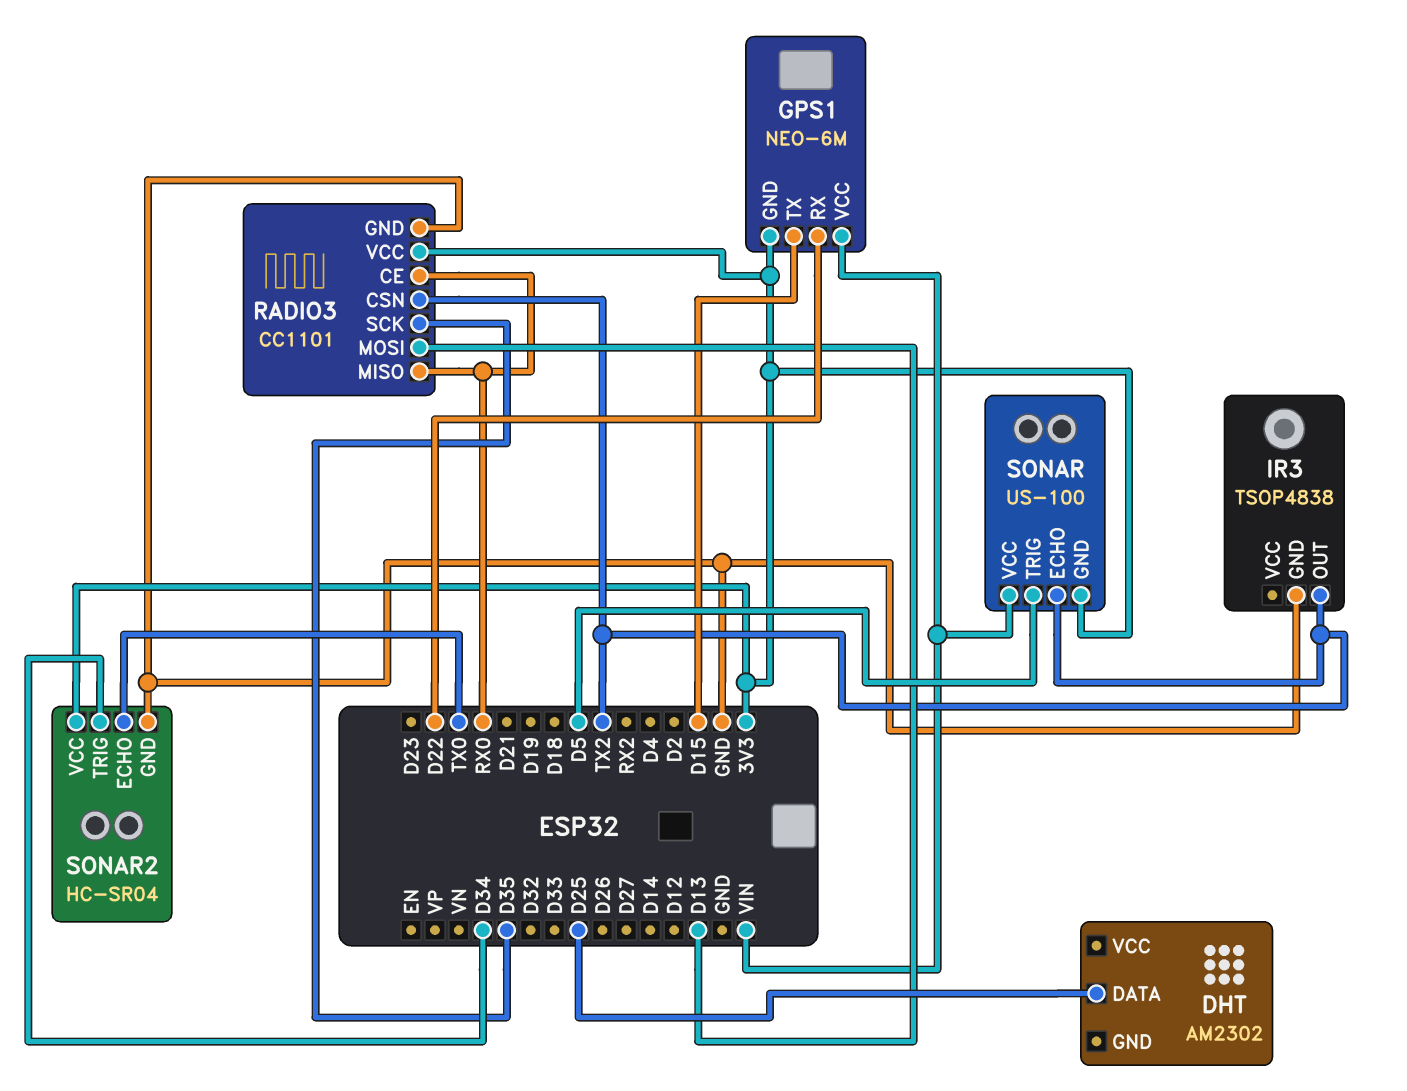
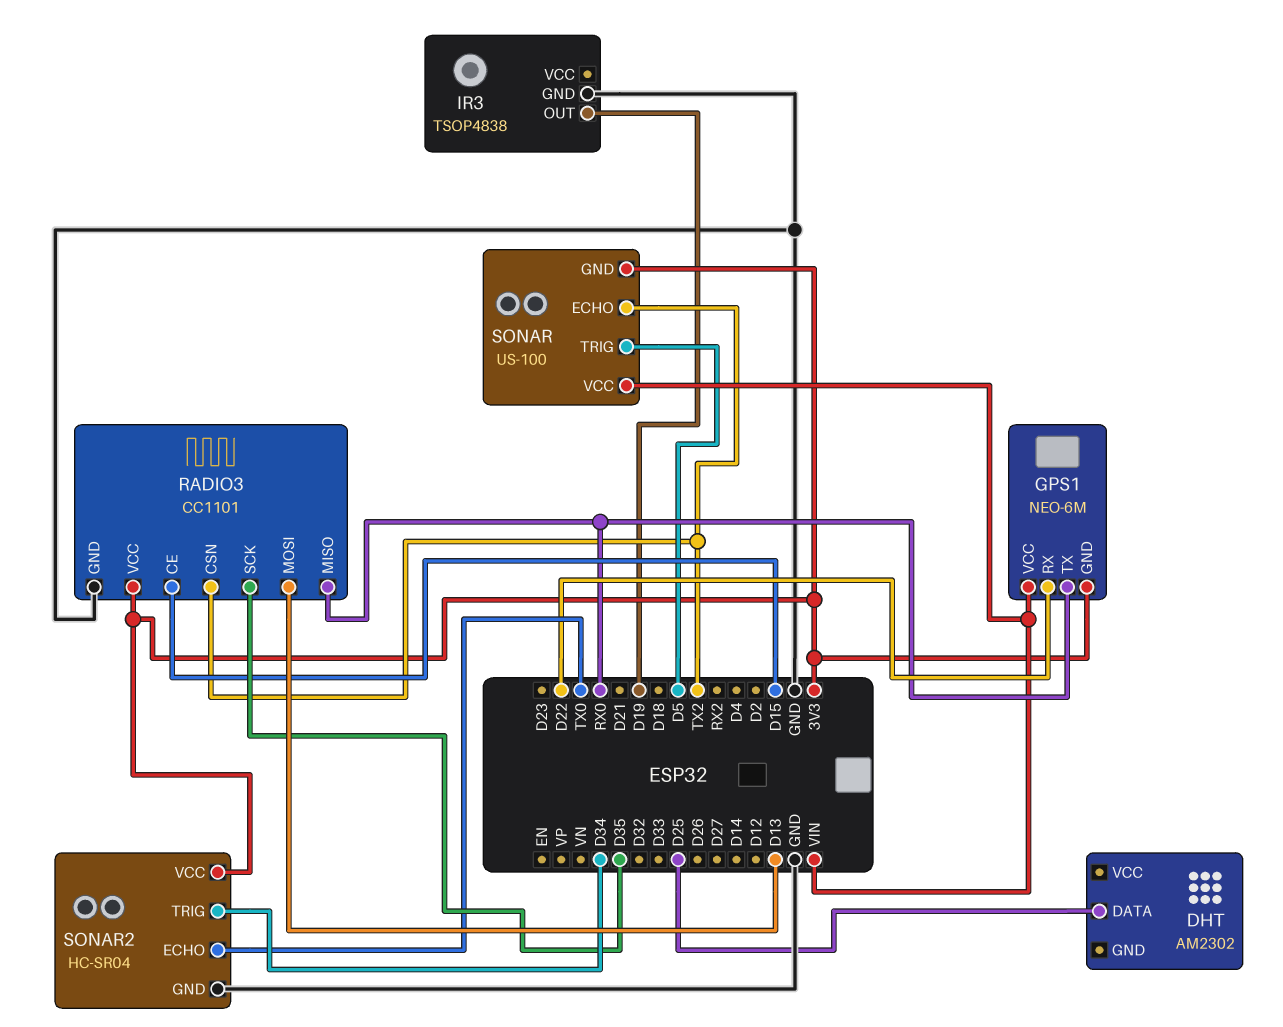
GPS1 pin TX: D15 -> RX0
IR3 pin OUT: TX2 -> D19
RADIO3 pin CE: RX0 -> D15

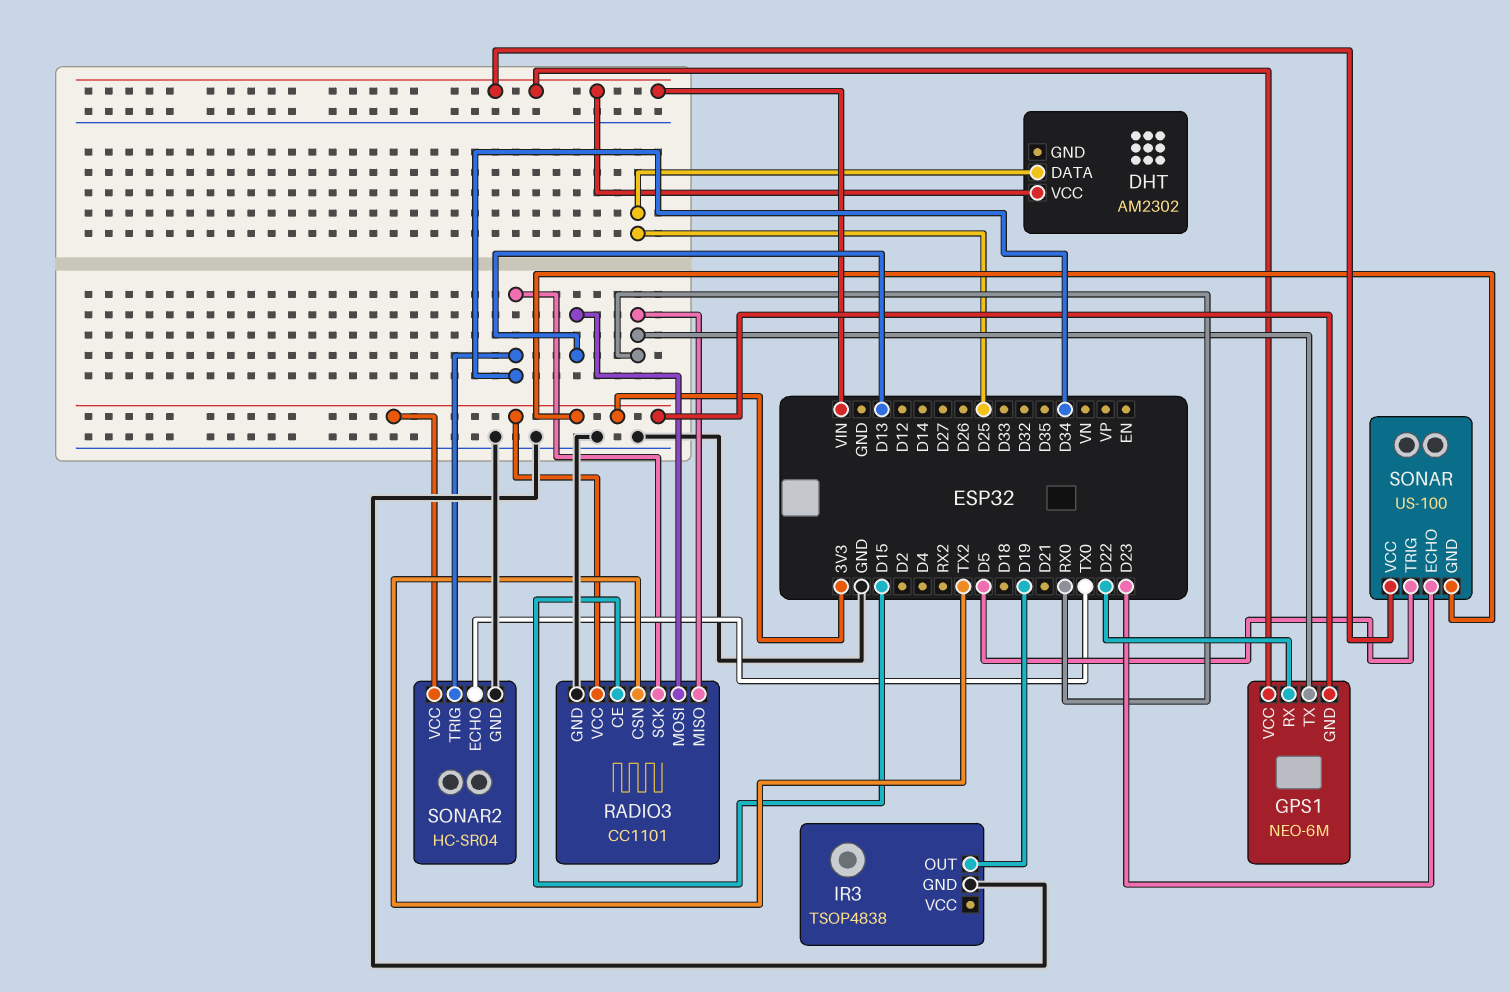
DHT pin VCC: none -> VIN
RADIO3 pin SCK: D35 -> D34
SONAR pin ECHO: TX2 -> D23

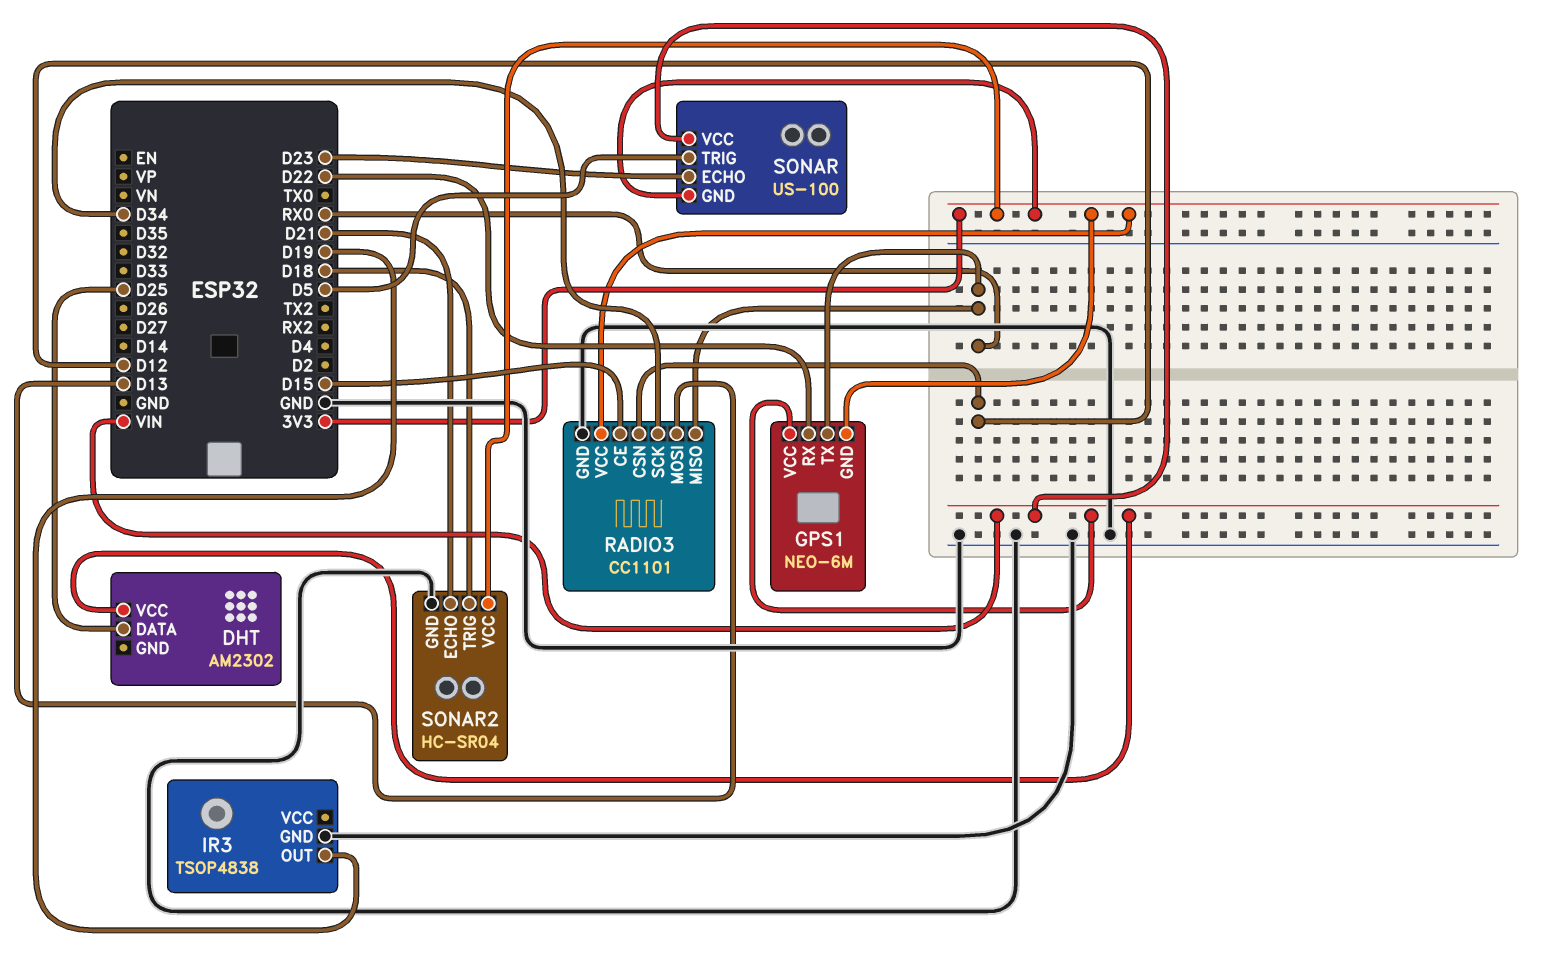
RADIO3 pin CSN: TX2 -> D12
SONAR2 pin ECHO: TX0 -> D21
SONAR2 pin TRIG: D34 -> D18

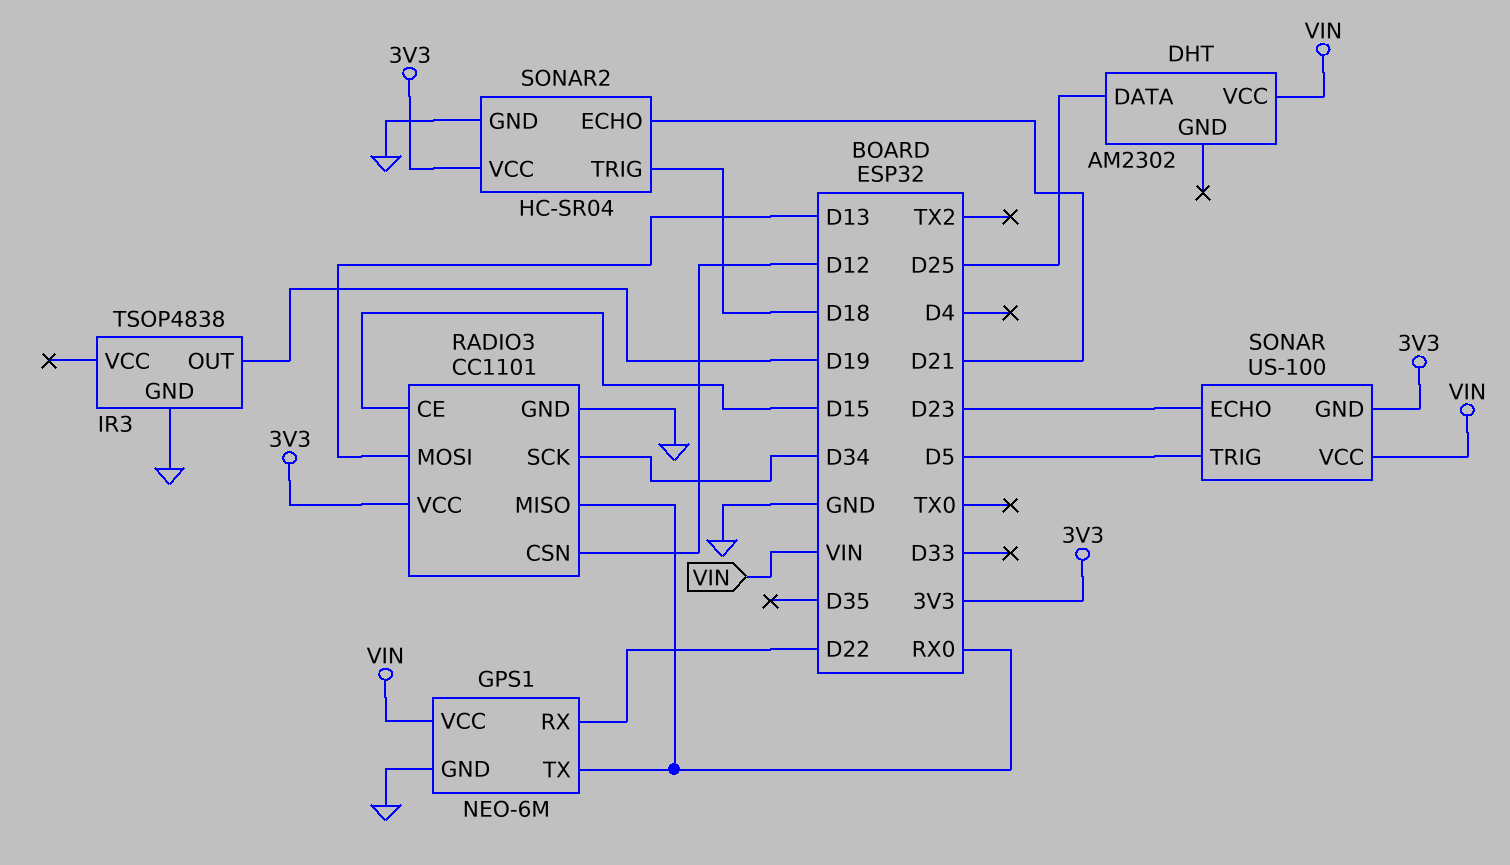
GPS1 pin GND: 3V3 -> GND

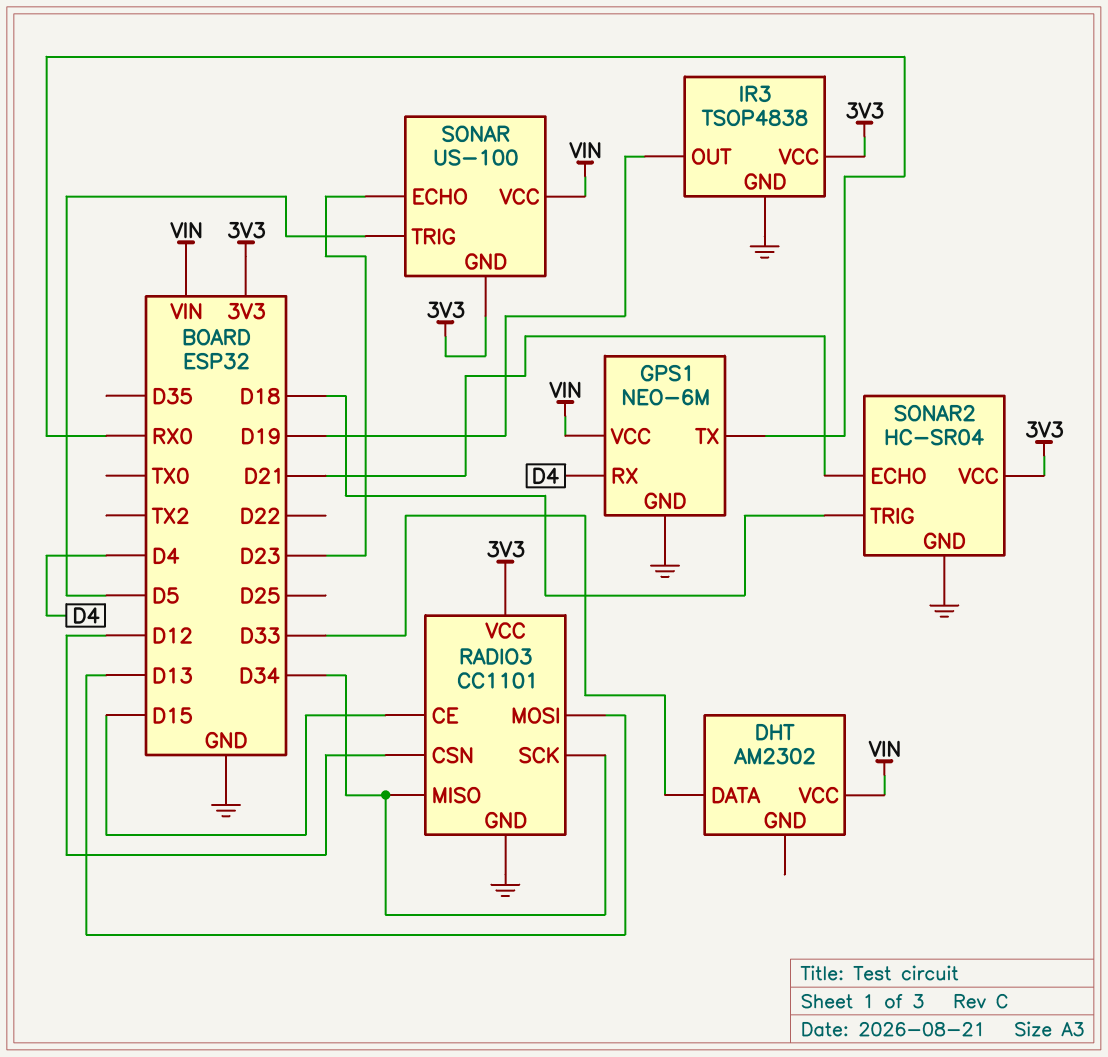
DHT pin DATA: D25 -> D33
GPS1 pin RX: D22 -> D4
IR3 pin VCC: none -> 3V3
RADIO3 pin MISO: RX0 -> D34

